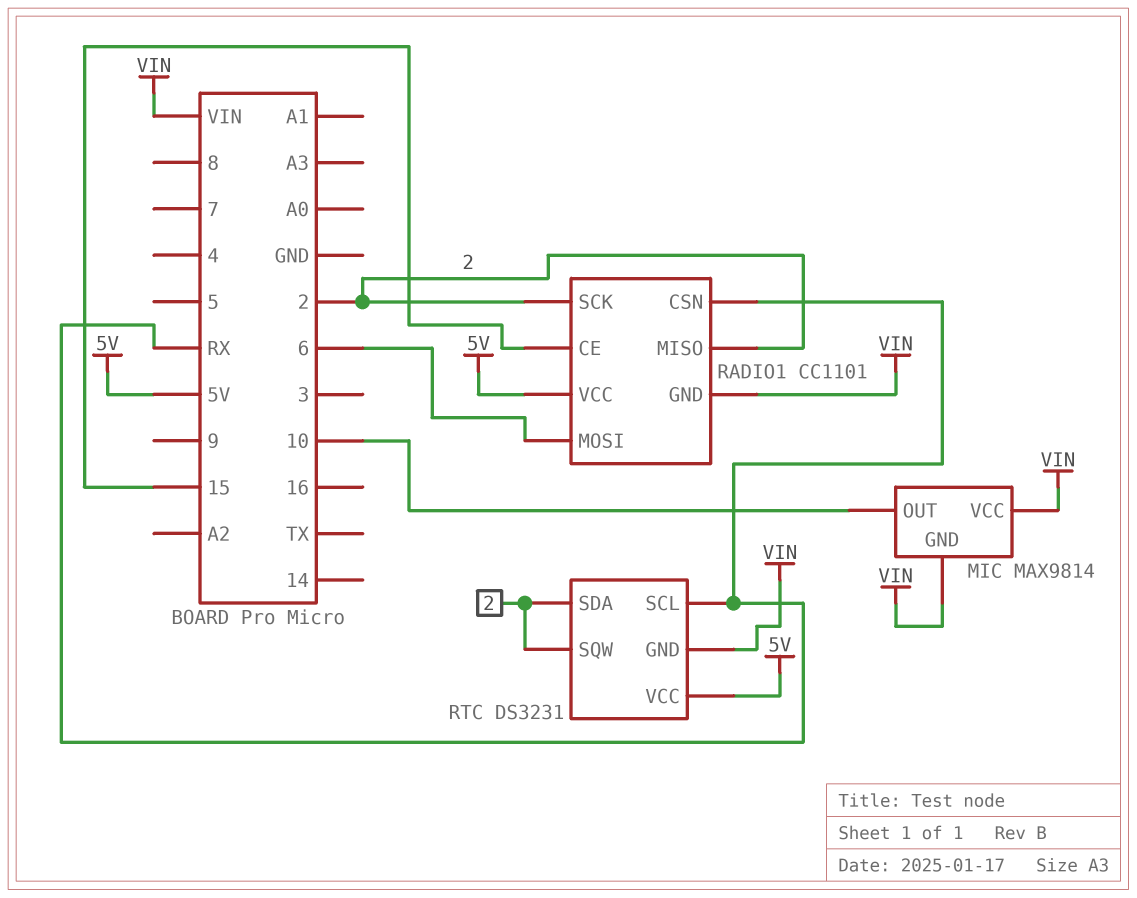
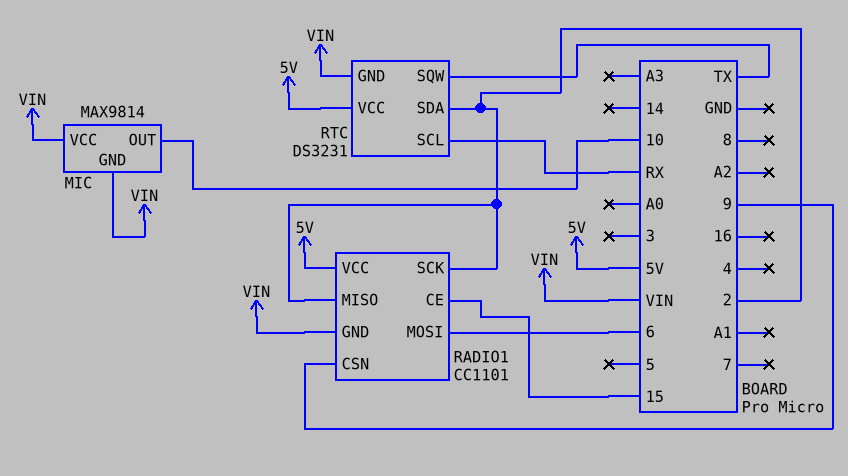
RADIO1 pin CSN: RX -> 9
RTC pin SQW: 2 -> TX

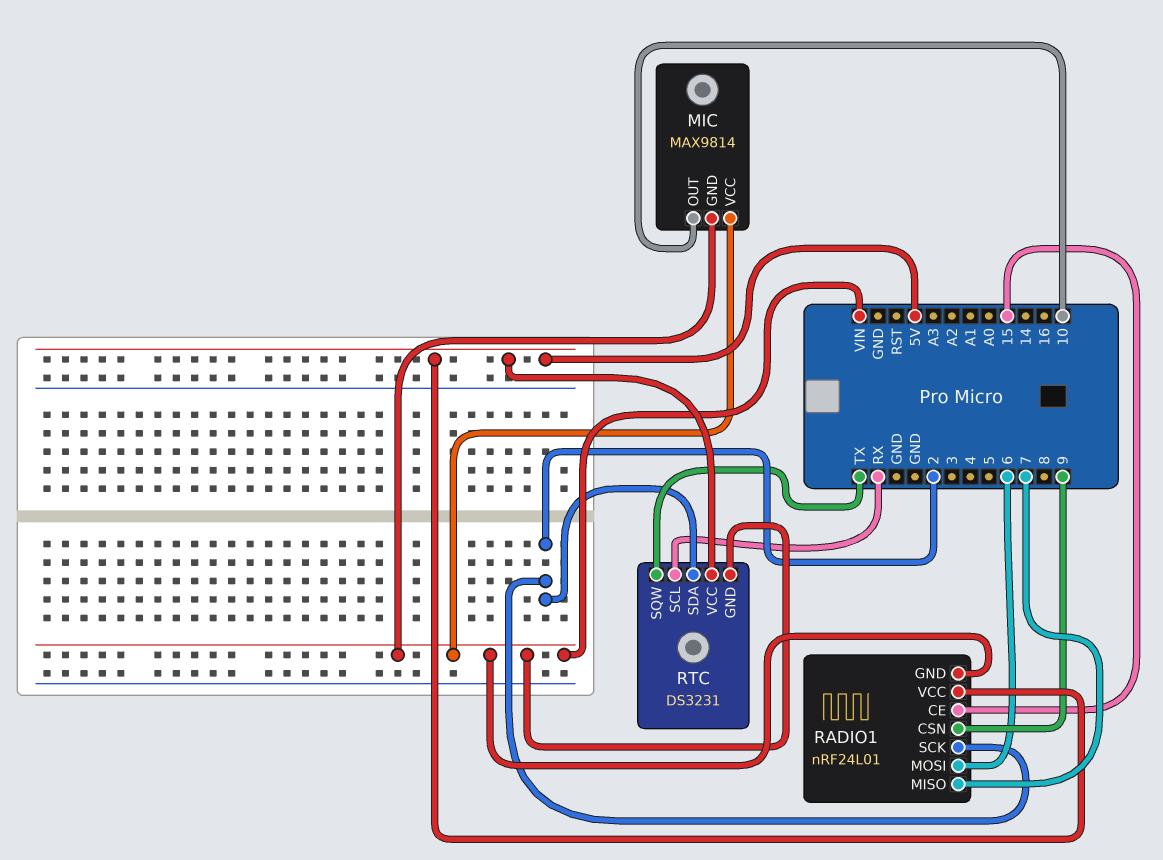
RADIO1: CC1101 -> nRF24L01
RADIO1 pin MISO: 2 -> 7

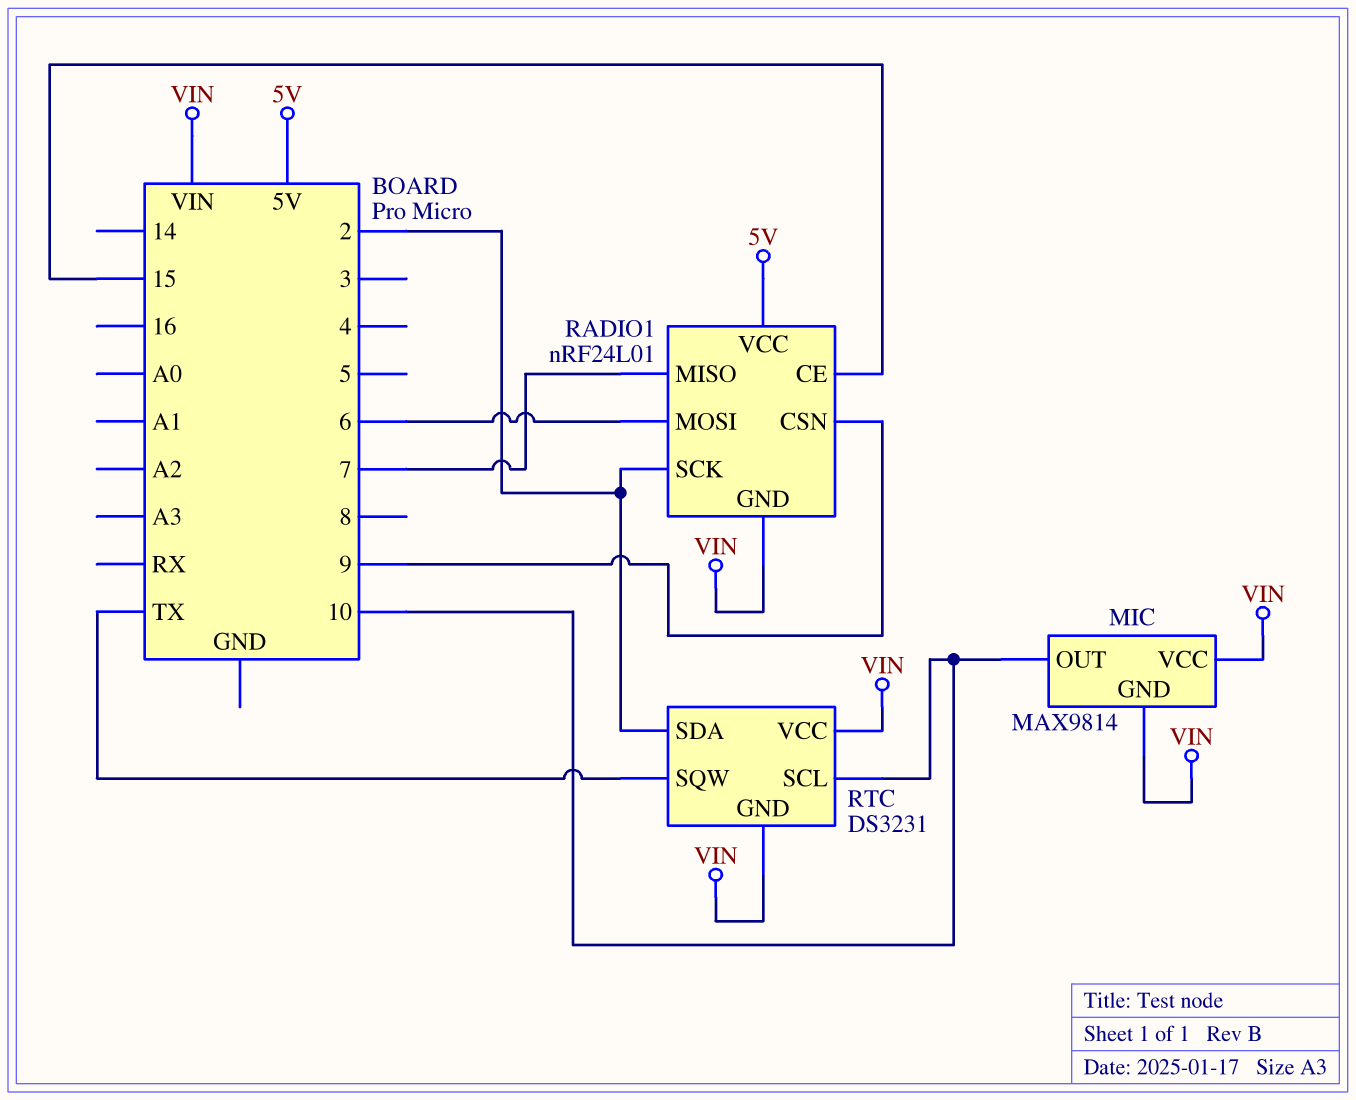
RTC pin SCL: RX -> 10
RTC pin VCC: 5V -> VIN

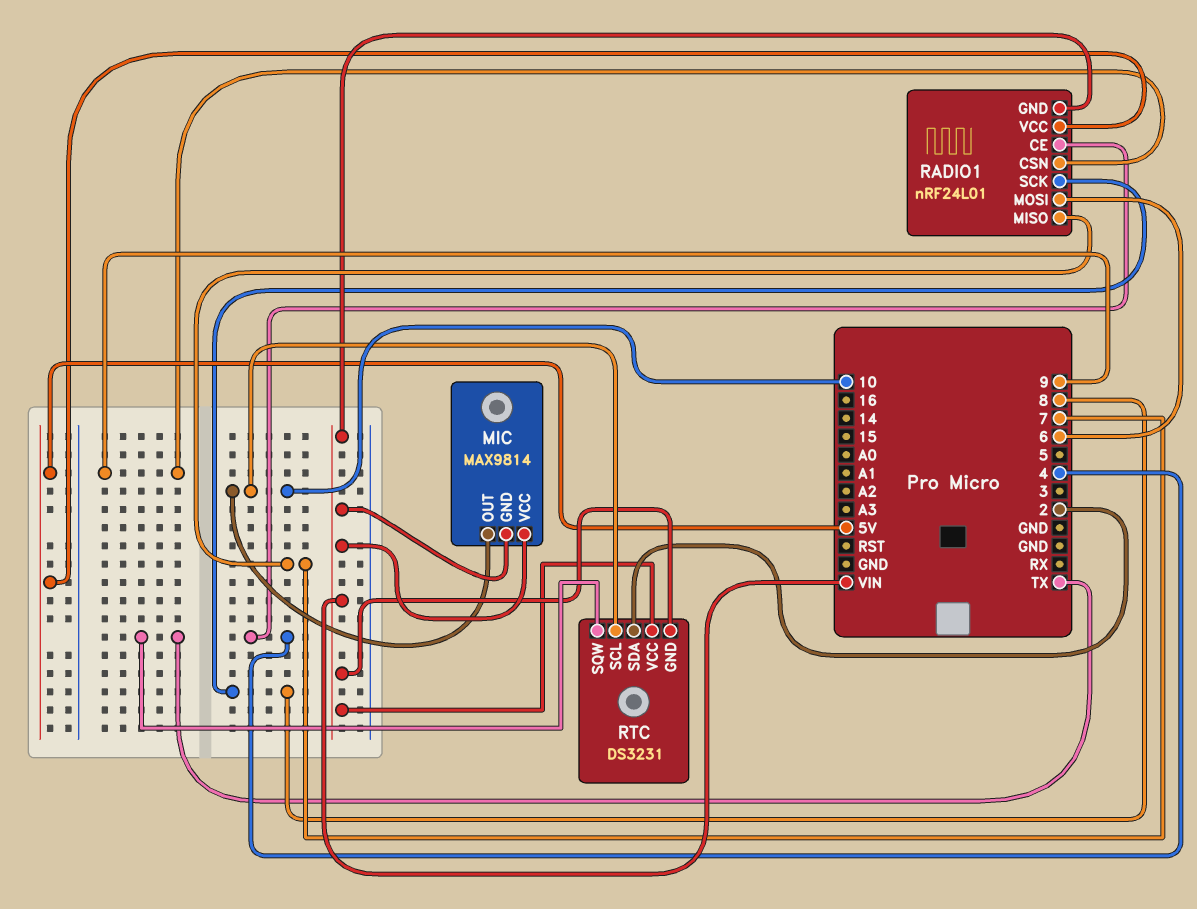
RADIO1 pin CE: 15 -> 4
RADIO1 pin SCK: 2 -> 8

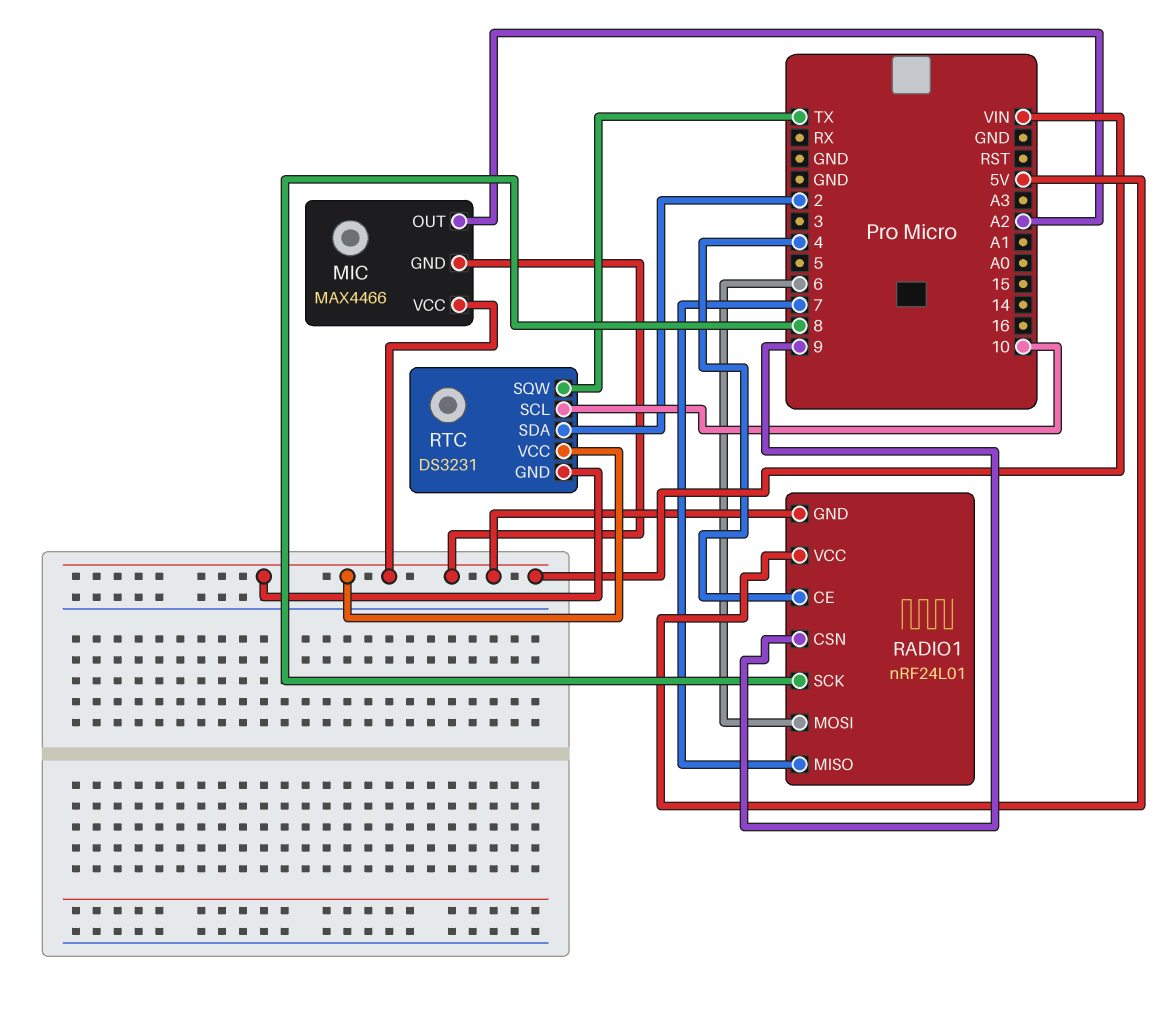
MIC: MAX9814 -> MAX4466
MIC pin OUT: 10 -> A2

